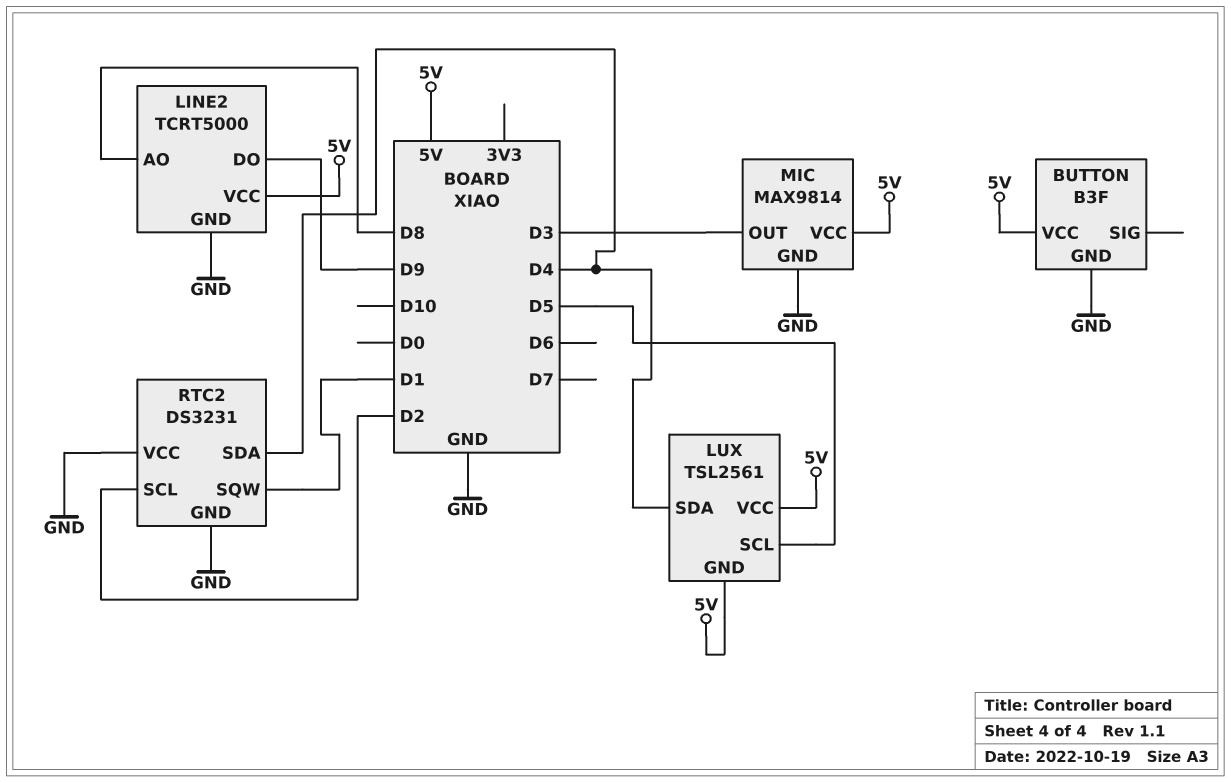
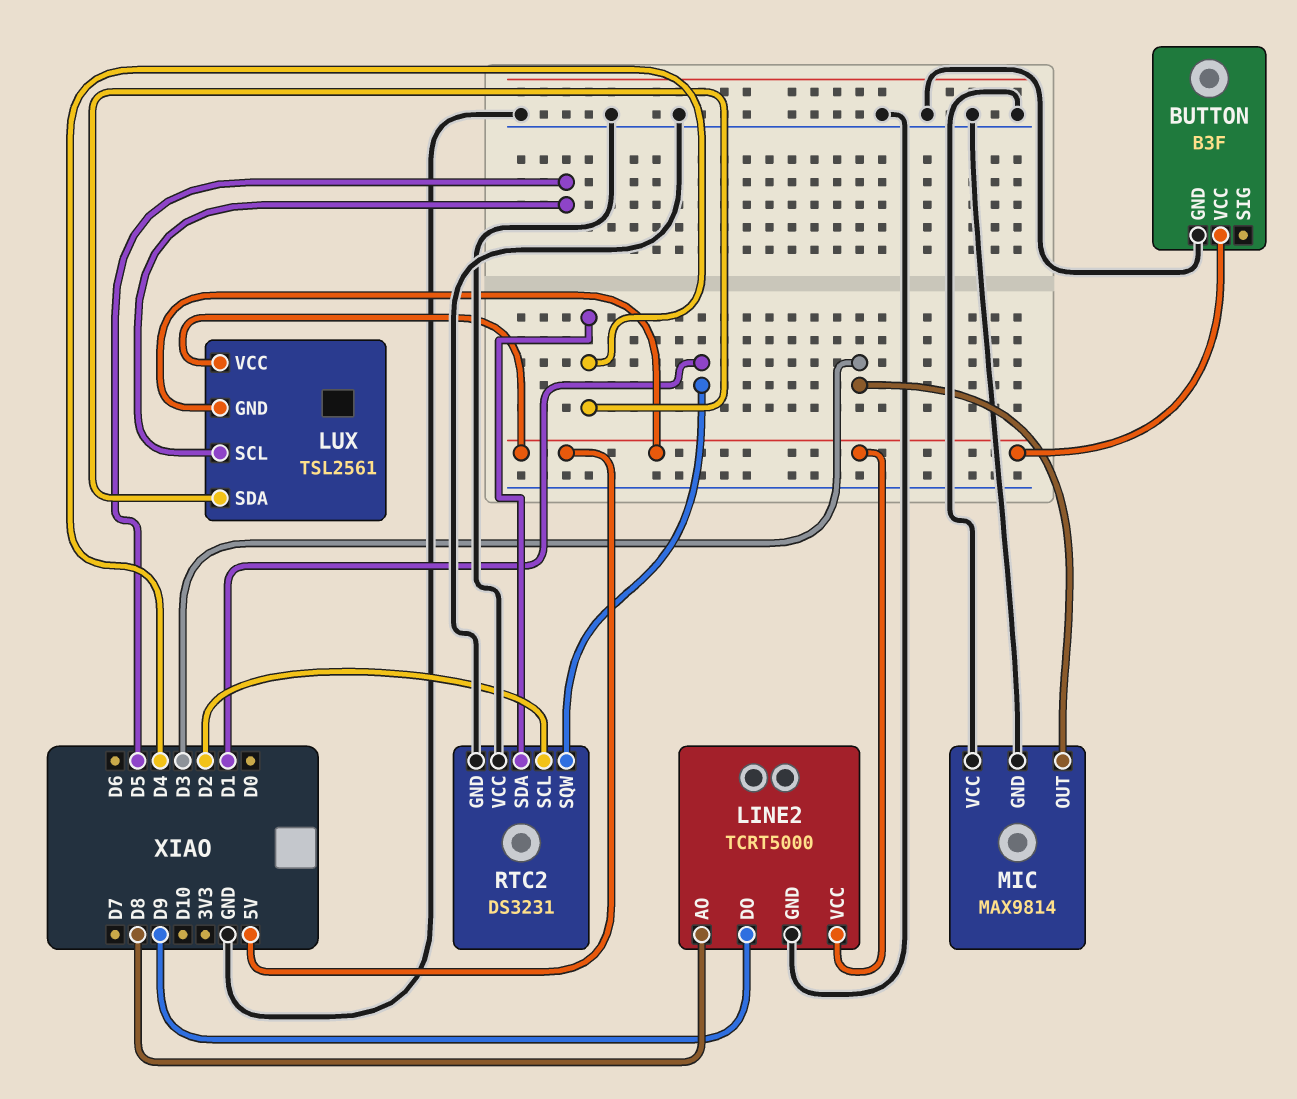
MIC pin VCC: 5V -> GND

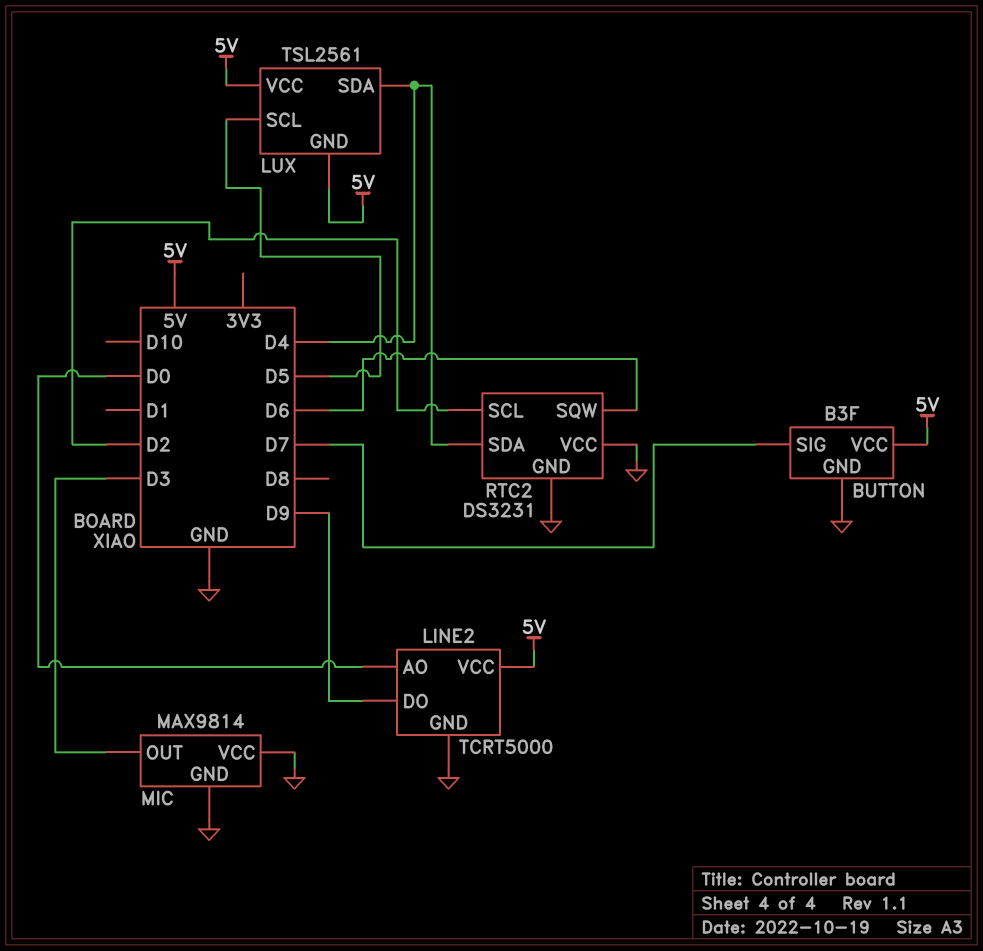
BUTTON pin SIG: none -> D7
LINE2 pin AO: D8 -> D0
RTC2 pin SQW: D1 -> D6

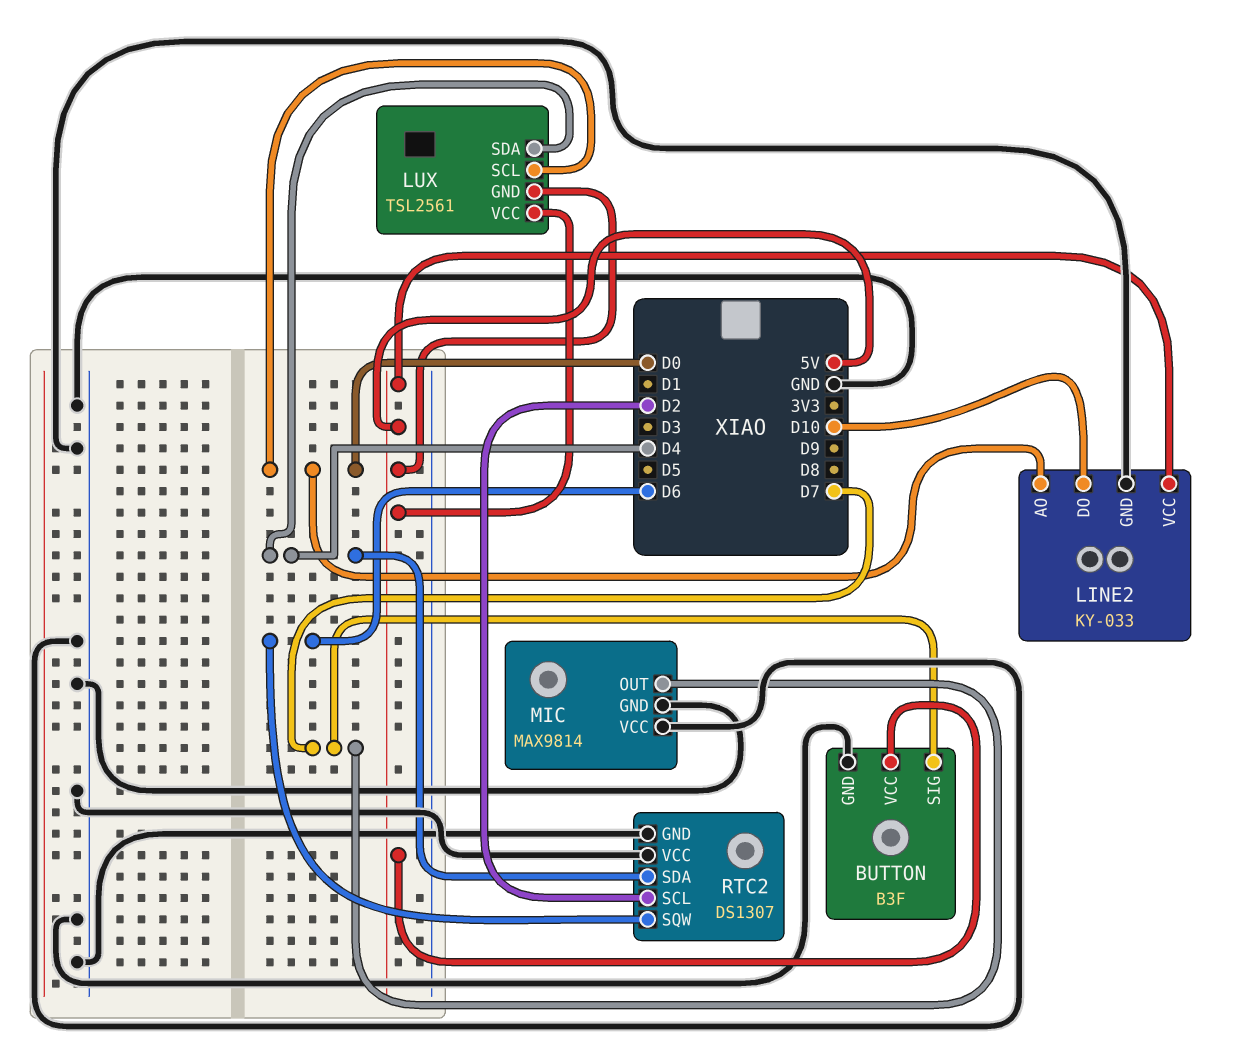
LINE2: TCRT5000 -> KY-033
LINE2 pin DO: D9 -> D10
LUX pin SCL: D5 -> D0
MIC pin OUT: D3 -> D7
RTC2: DS3231 -> DS1307

